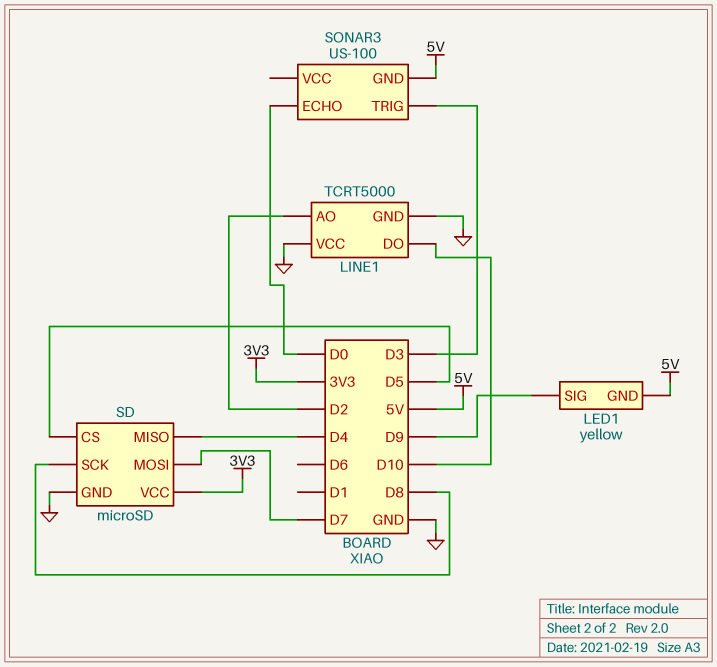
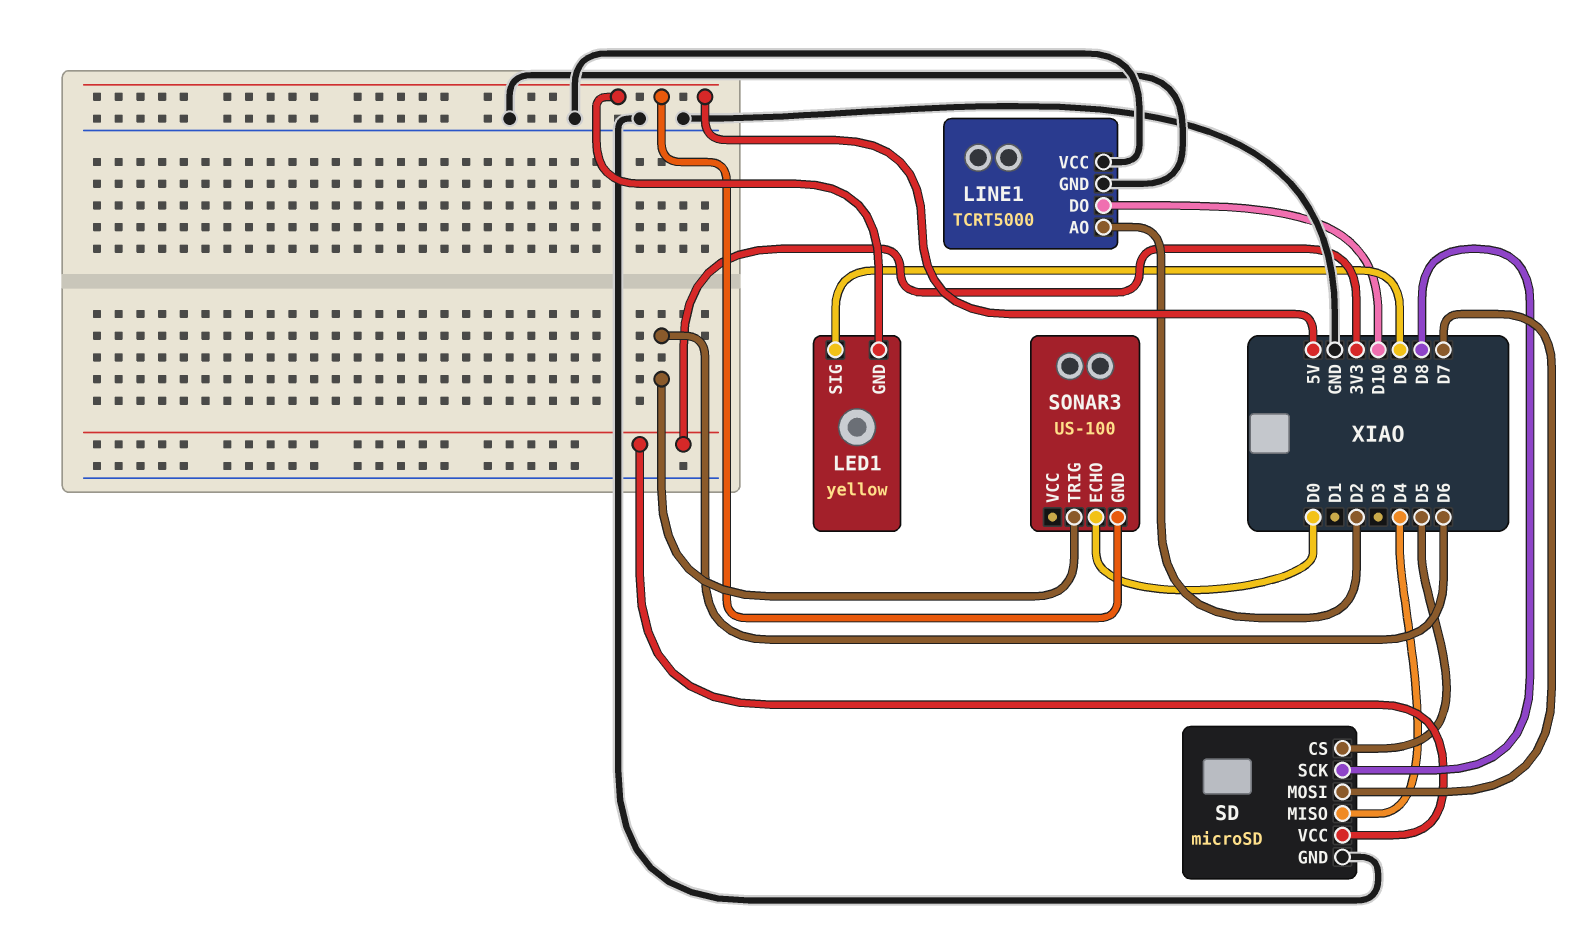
SONAR3 pin TRIG: D3 -> D6

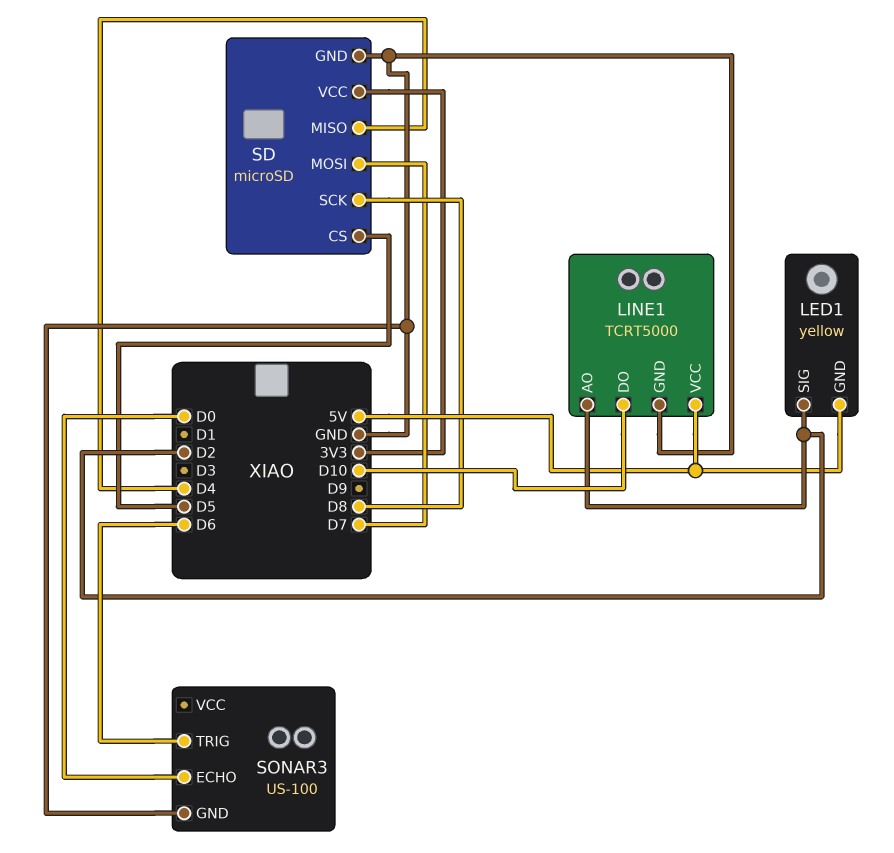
LED1 pin SIG: D9 -> D2
LINE1 pin VCC: GND -> 5V
SONAR3 pin GND: 5V -> GND

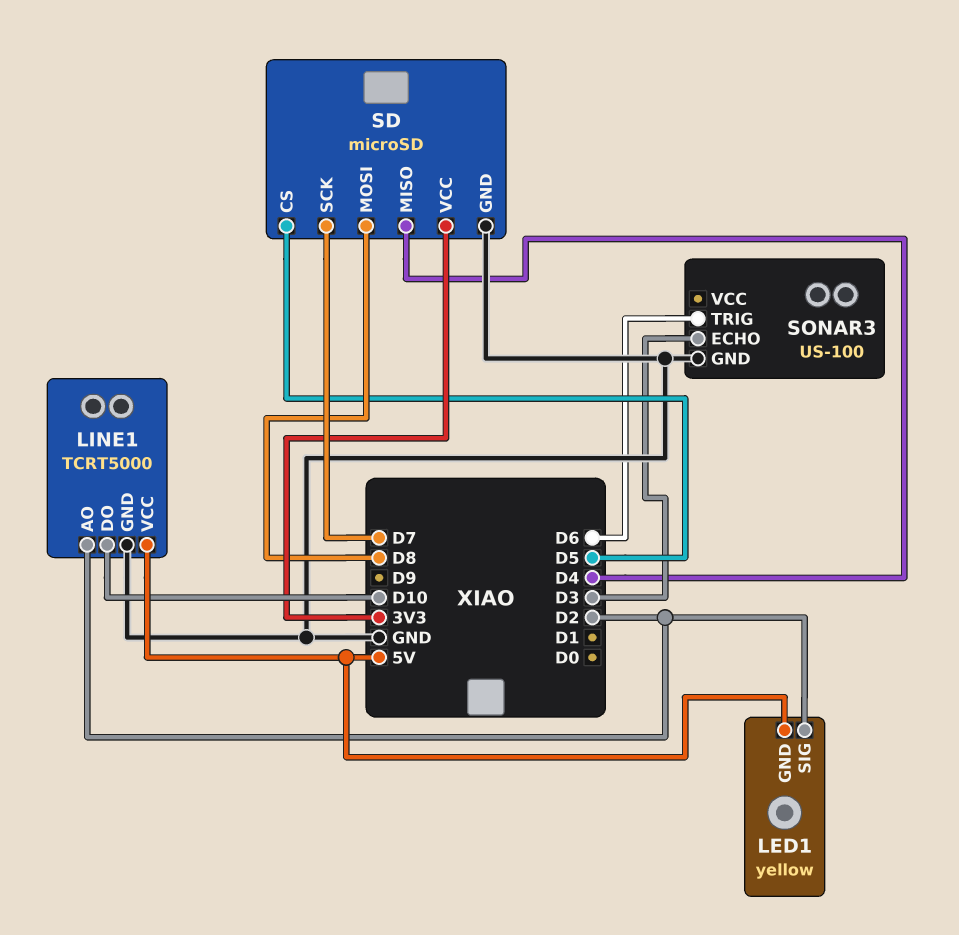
SD pin MOSI: D7 -> D8
SD pin SCK: D8 -> D7
SONAR3 pin ECHO: D0 -> D3

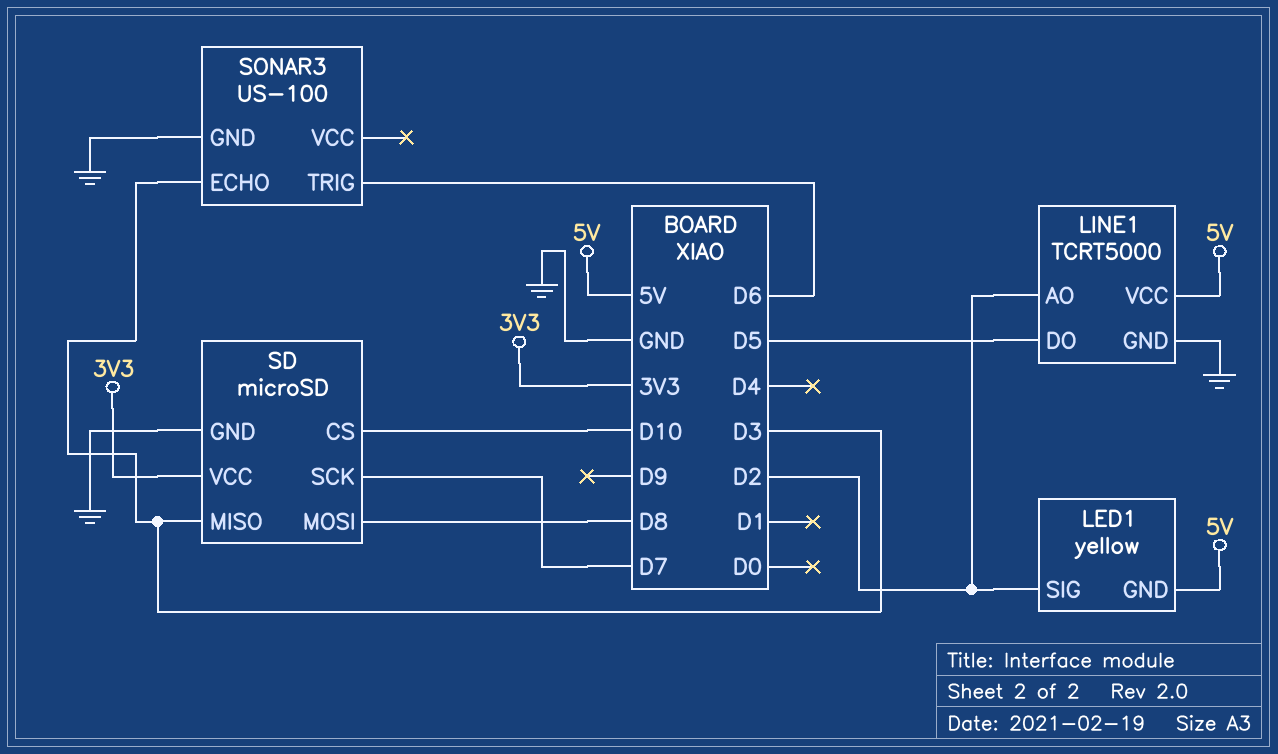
LINE1 pin DO: D10 -> D5
SD pin CS: D5 -> D10
SD pin MISO: D4 -> D3

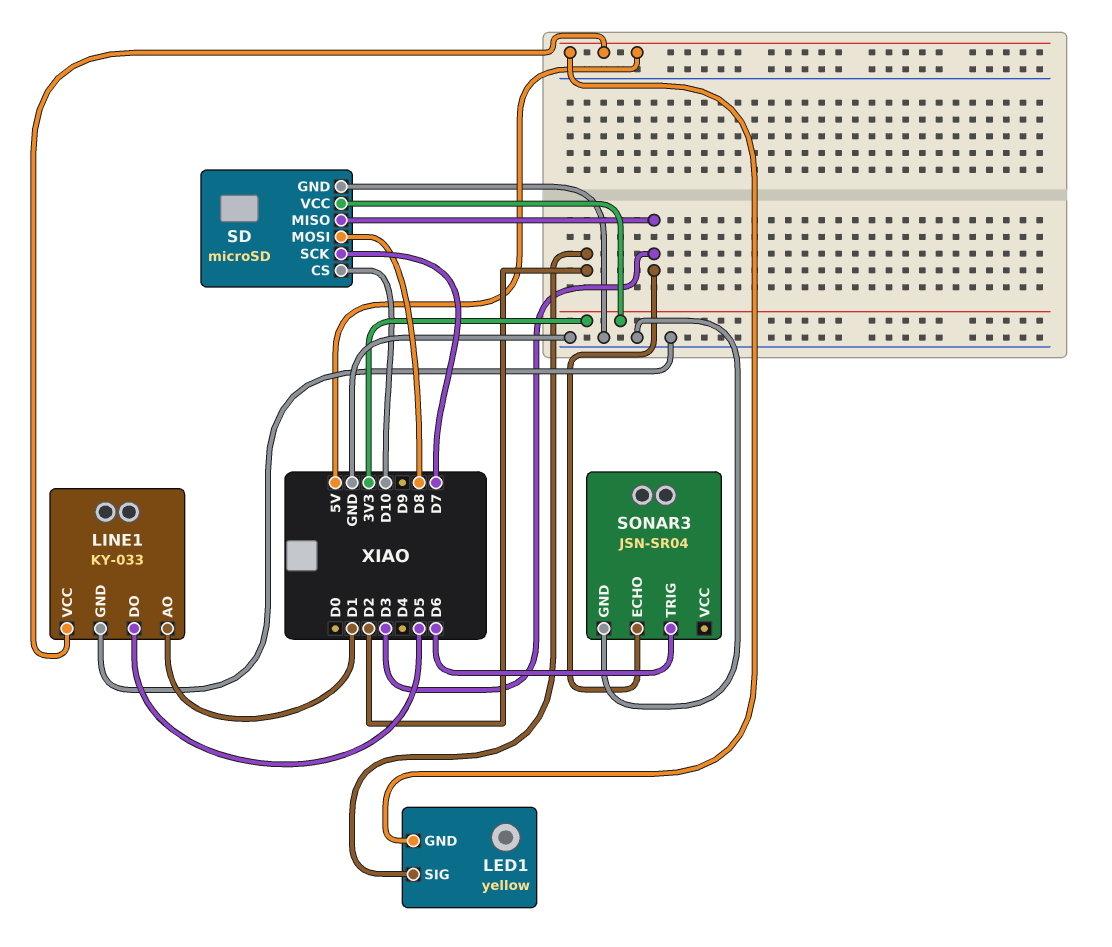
LINE1: TCRT5000 -> KY-033
LINE1 pin AO: D2 -> D1
SONAR3: US-100 -> JSN-SR04

